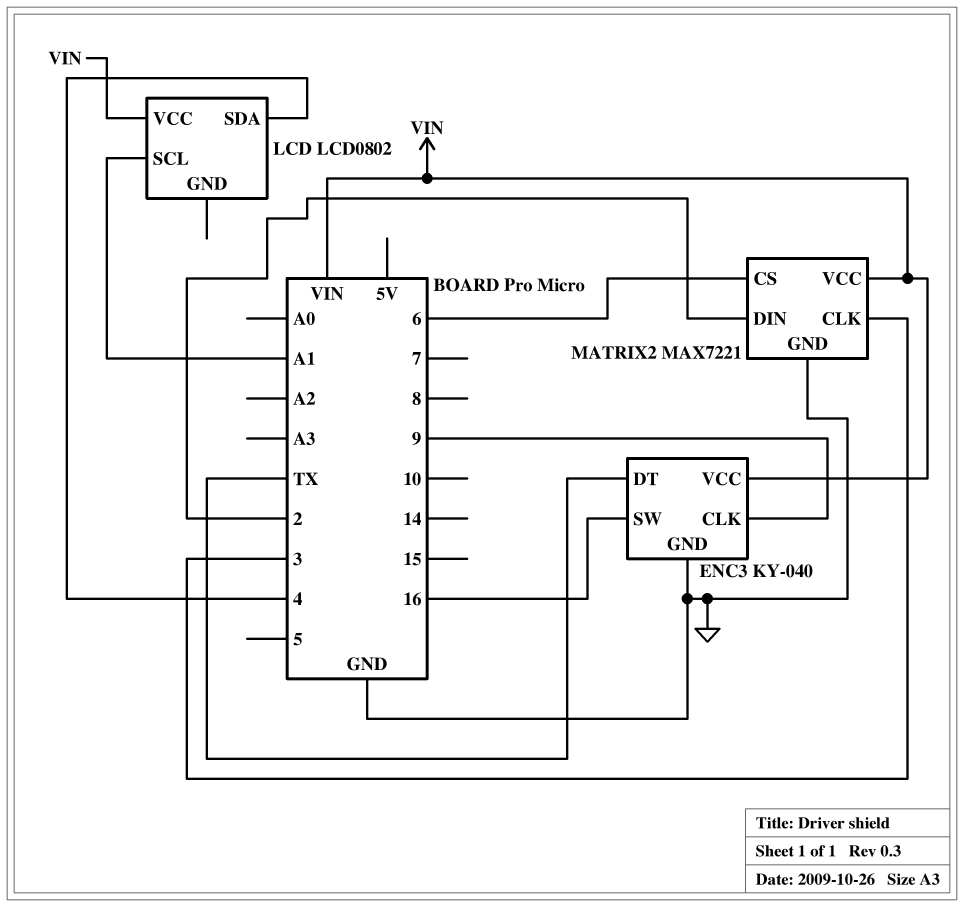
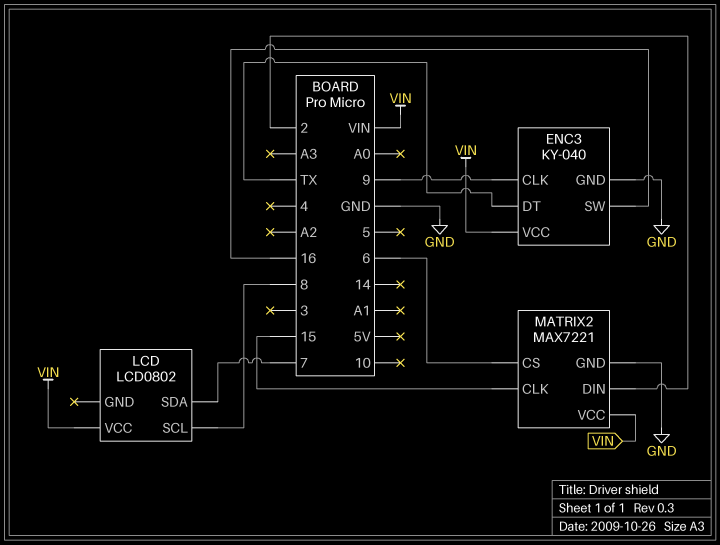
LCD pin SCL: A1 -> 8
LCD pin SDA: 4 -> 7
MATRIX2 pin CLK: 3 -> 15

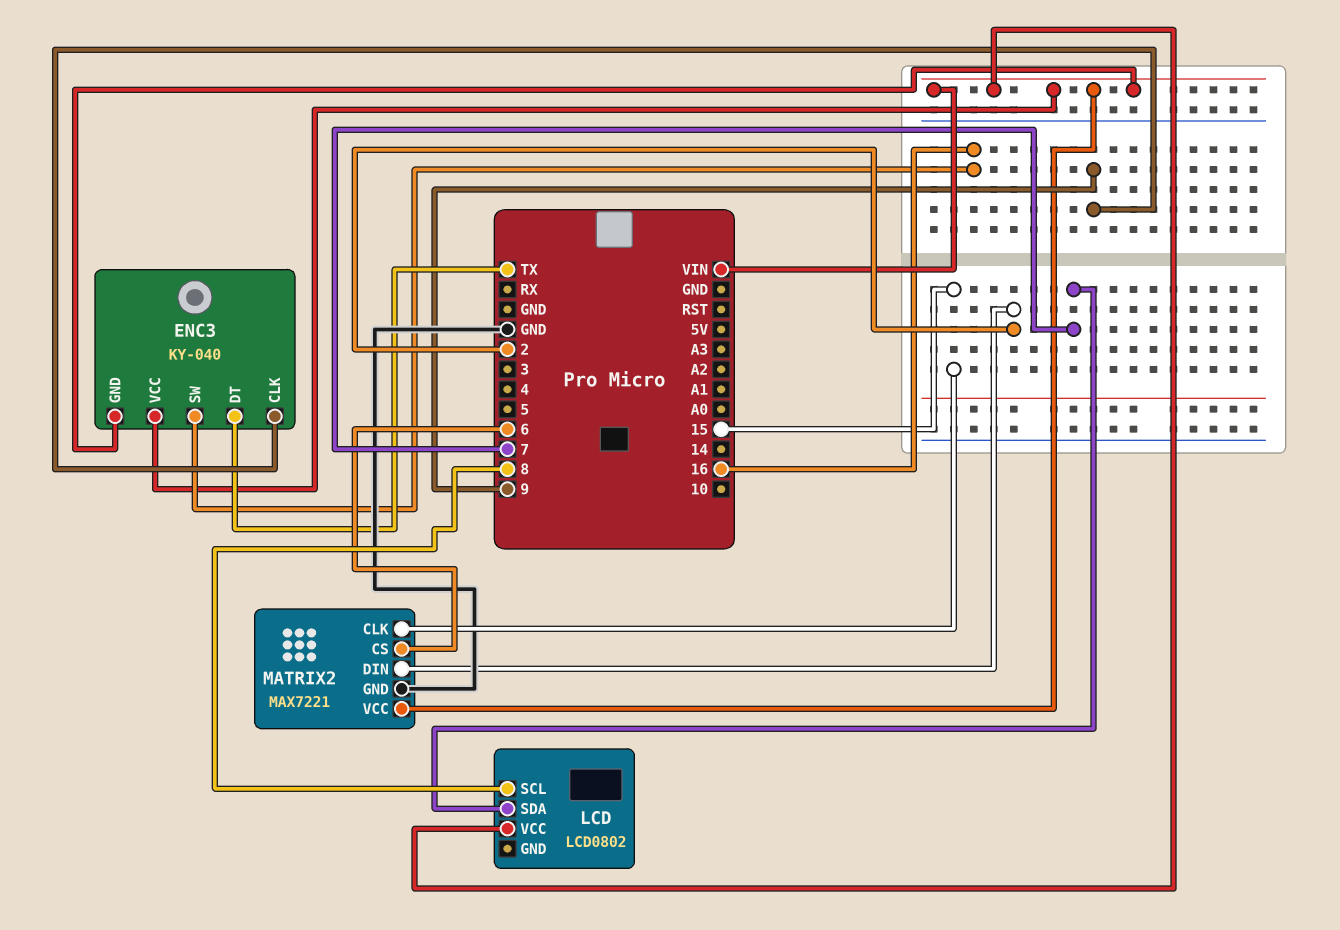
ENC3 pin GND: GND -> VIN

